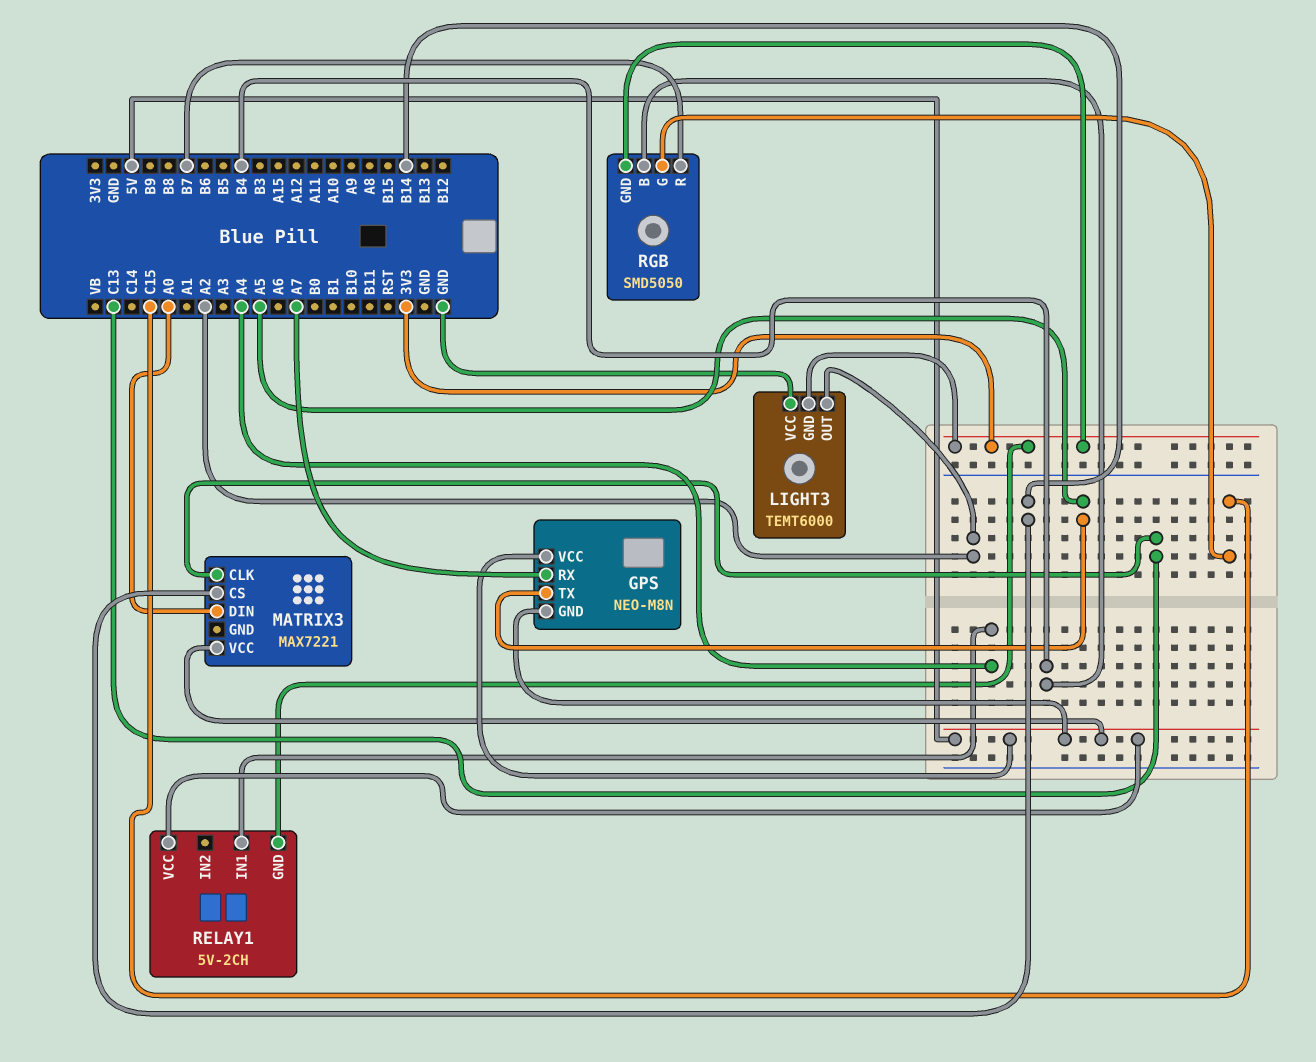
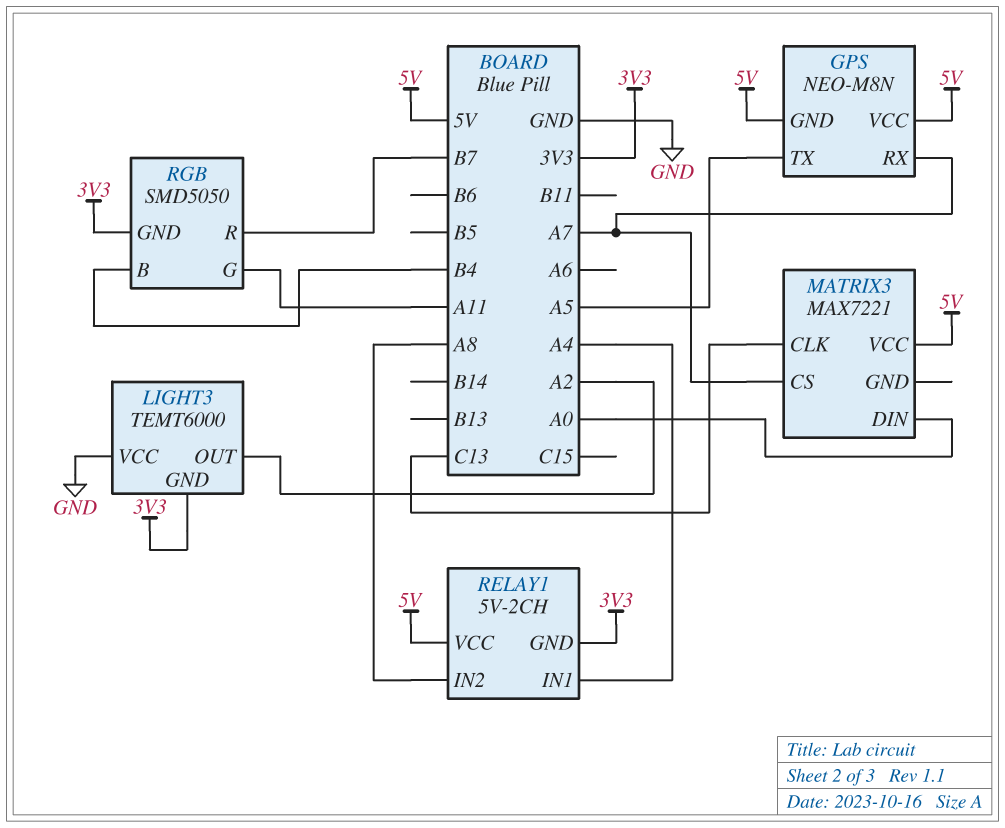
MATRIX3 pin CS: B14 -> A7
RELAY1 pin IN2: none -> A8
RGB pin G: C15 -> A11

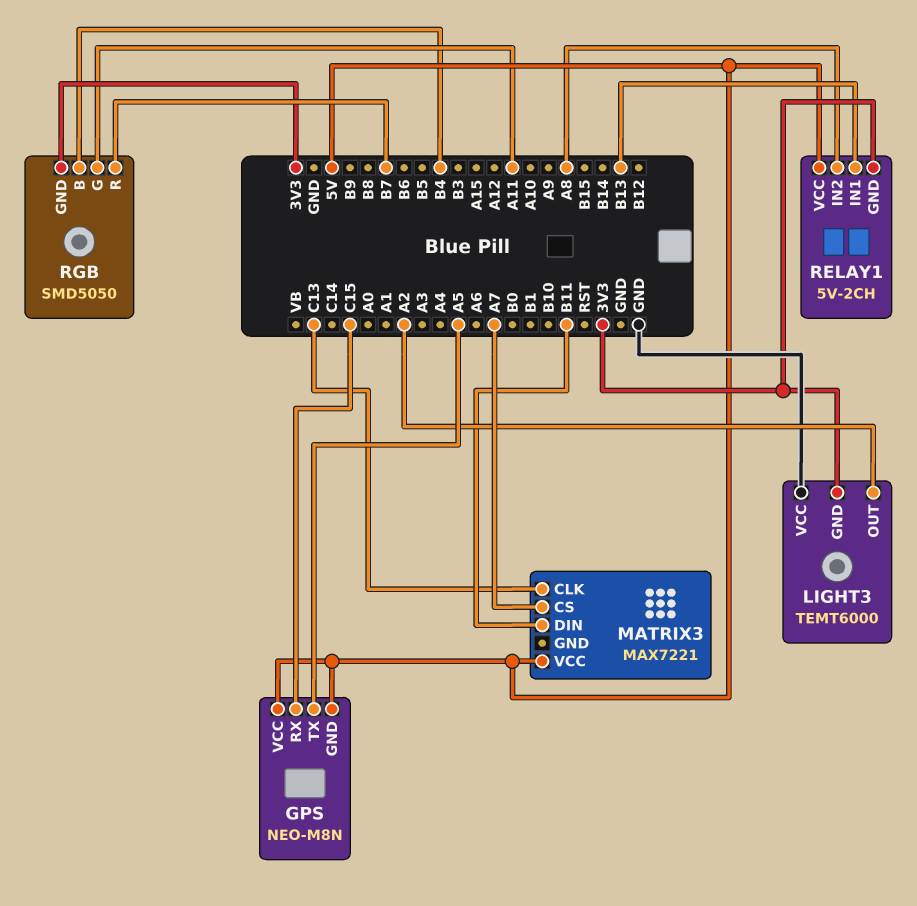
GPS pin RX: A7 -> C15
MATRIX3 pin DIN: A0 -> B11
RELAY1 pin IN1: A4 -> B13

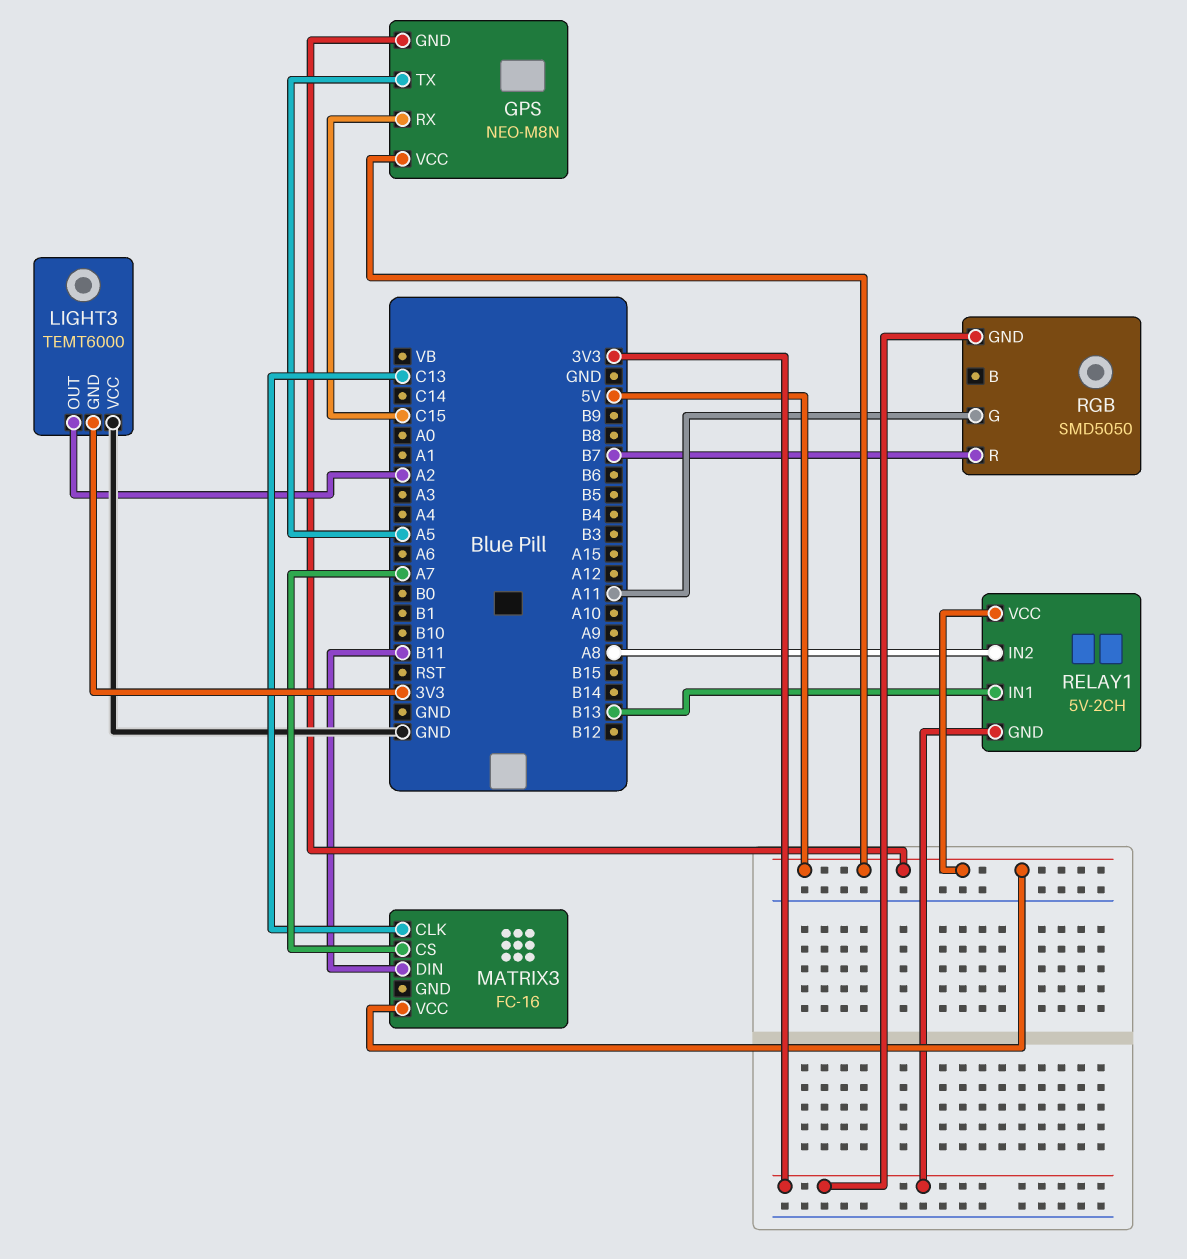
MATRIX3: MAX7221 -> FC-16
RGB pin B: B4 -> none

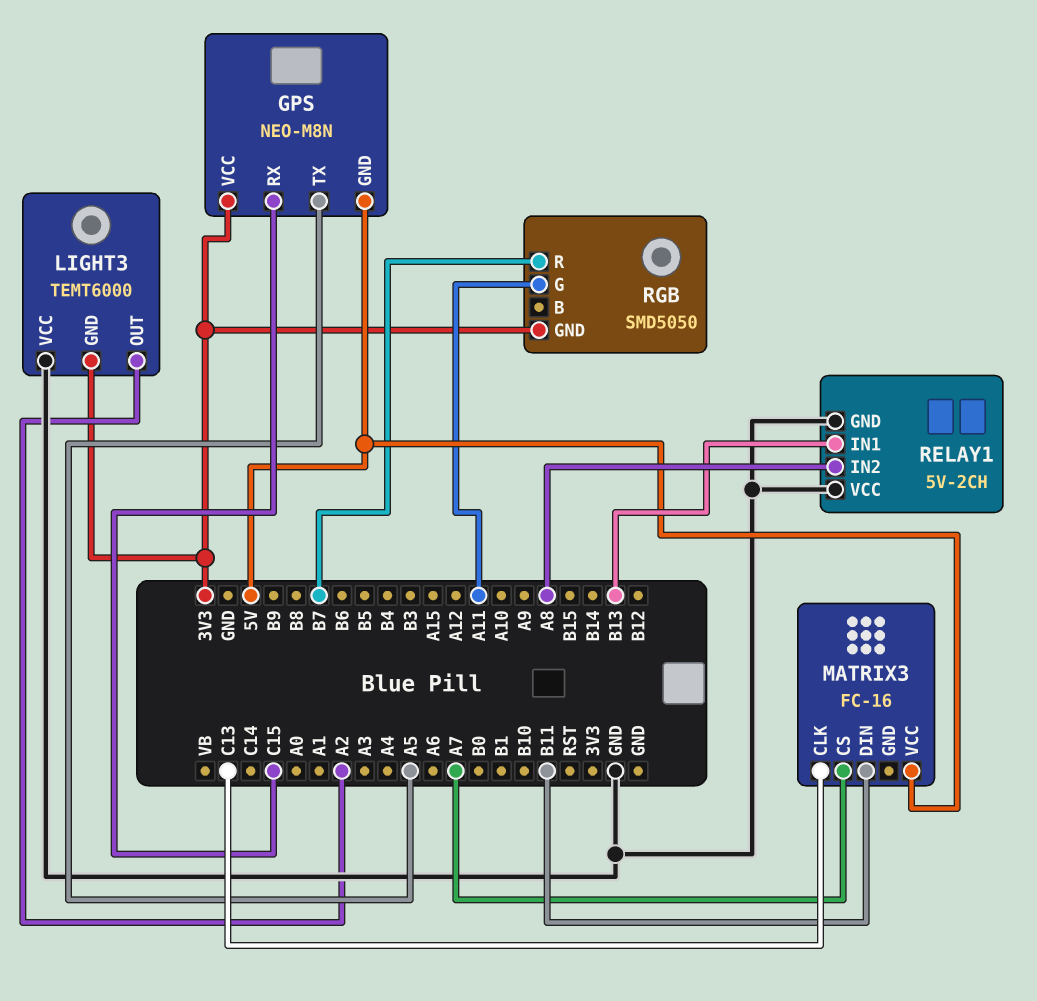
GPS pin VCC: 5V -> 3V3
RELAY1 pin GND: 3V3 -> GND
RELAY1 pin VCC: 5V -> GND

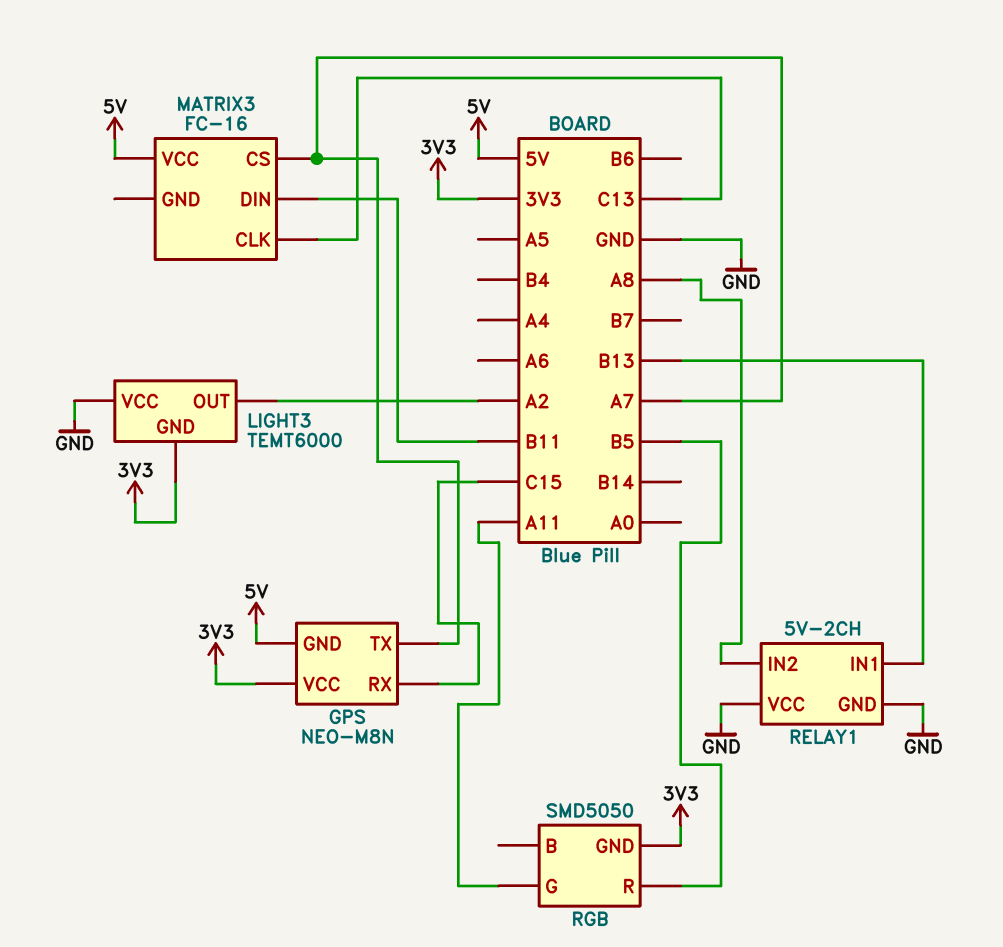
GPS pin TX: A5 -> A7
RGB pin R: B7 -> B5

